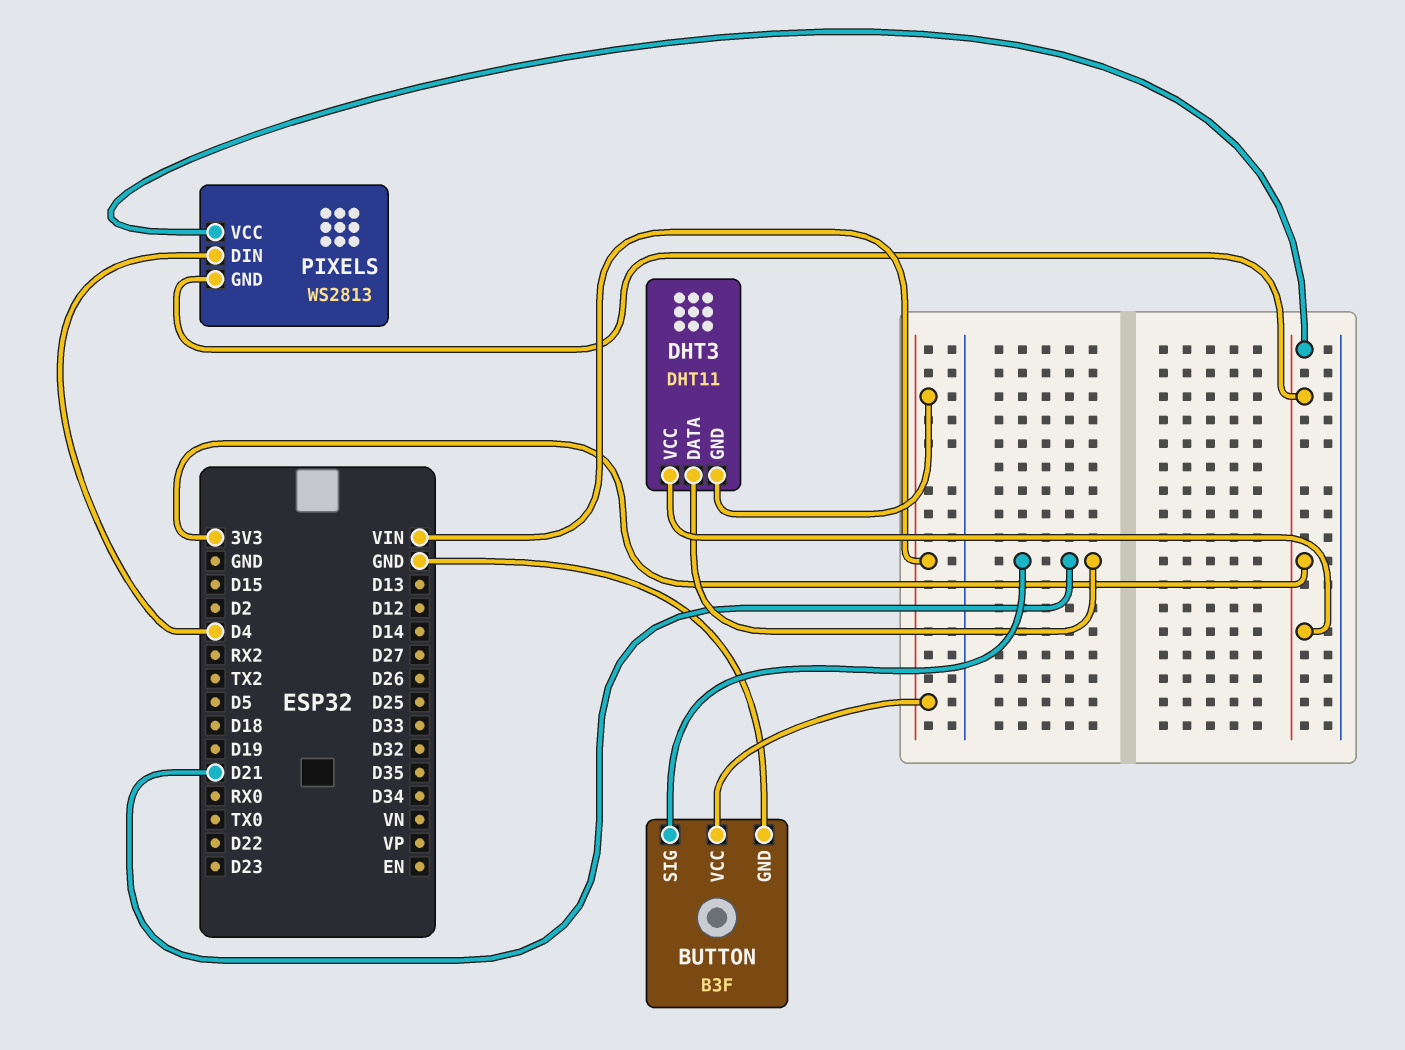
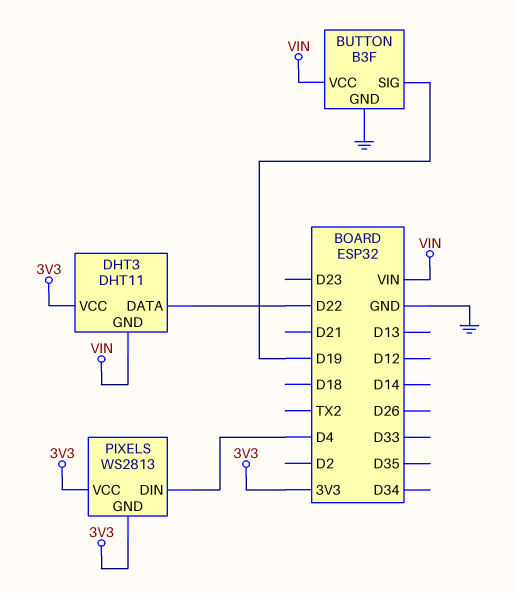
BUTTON pin SIG: D21 -> D19
DHT3 pin DATA: D21 -> D22

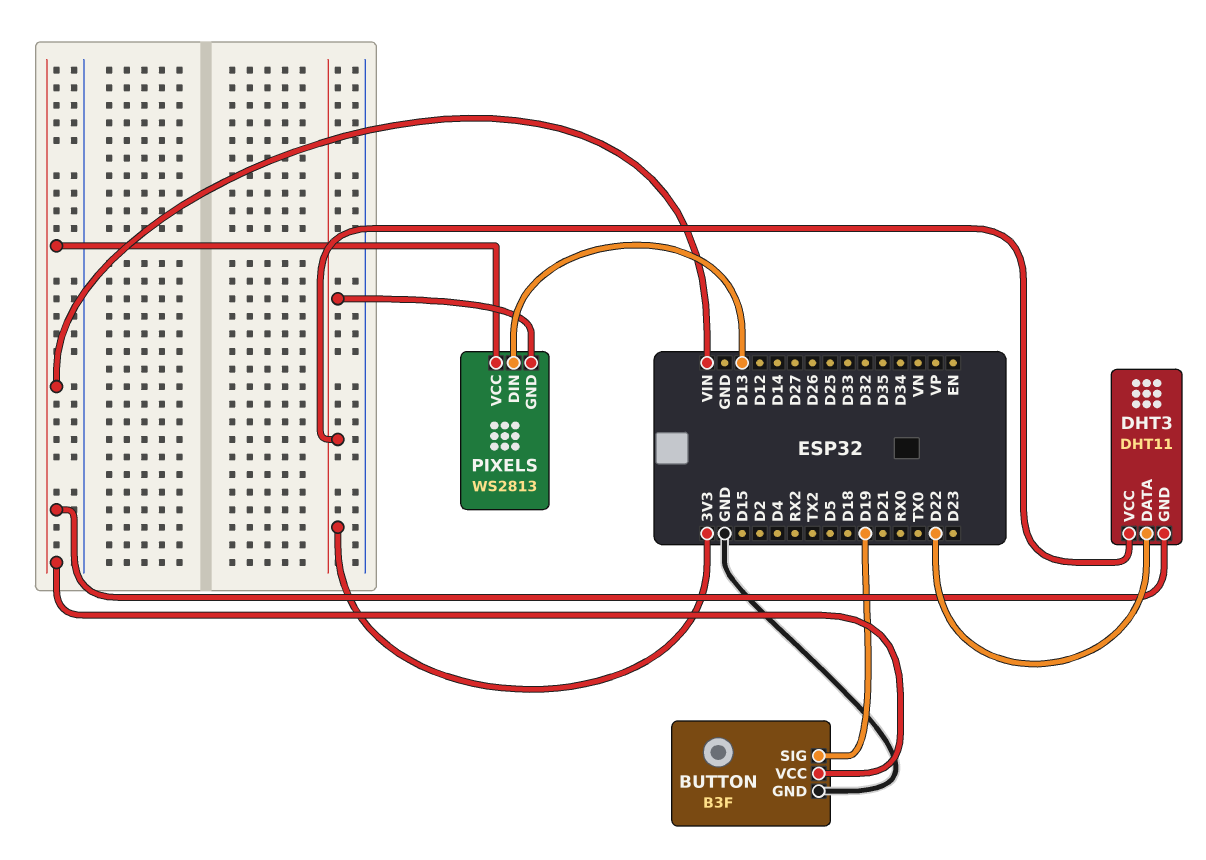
PIXELS pin DIN: D4 -> D13
PIXELS pin VCC: 3V3 -> VIN

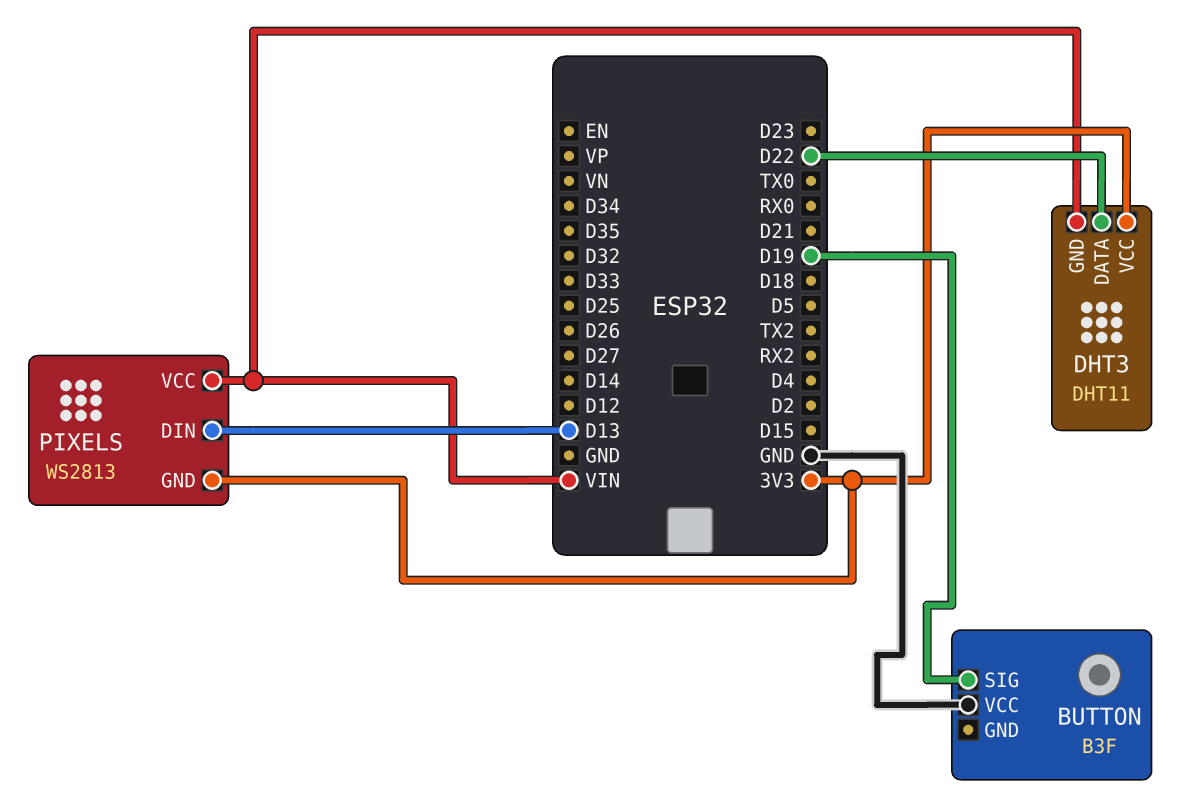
BUTTON pin GND: GND -> none
BUTTON pin VCC: VIN -> GND

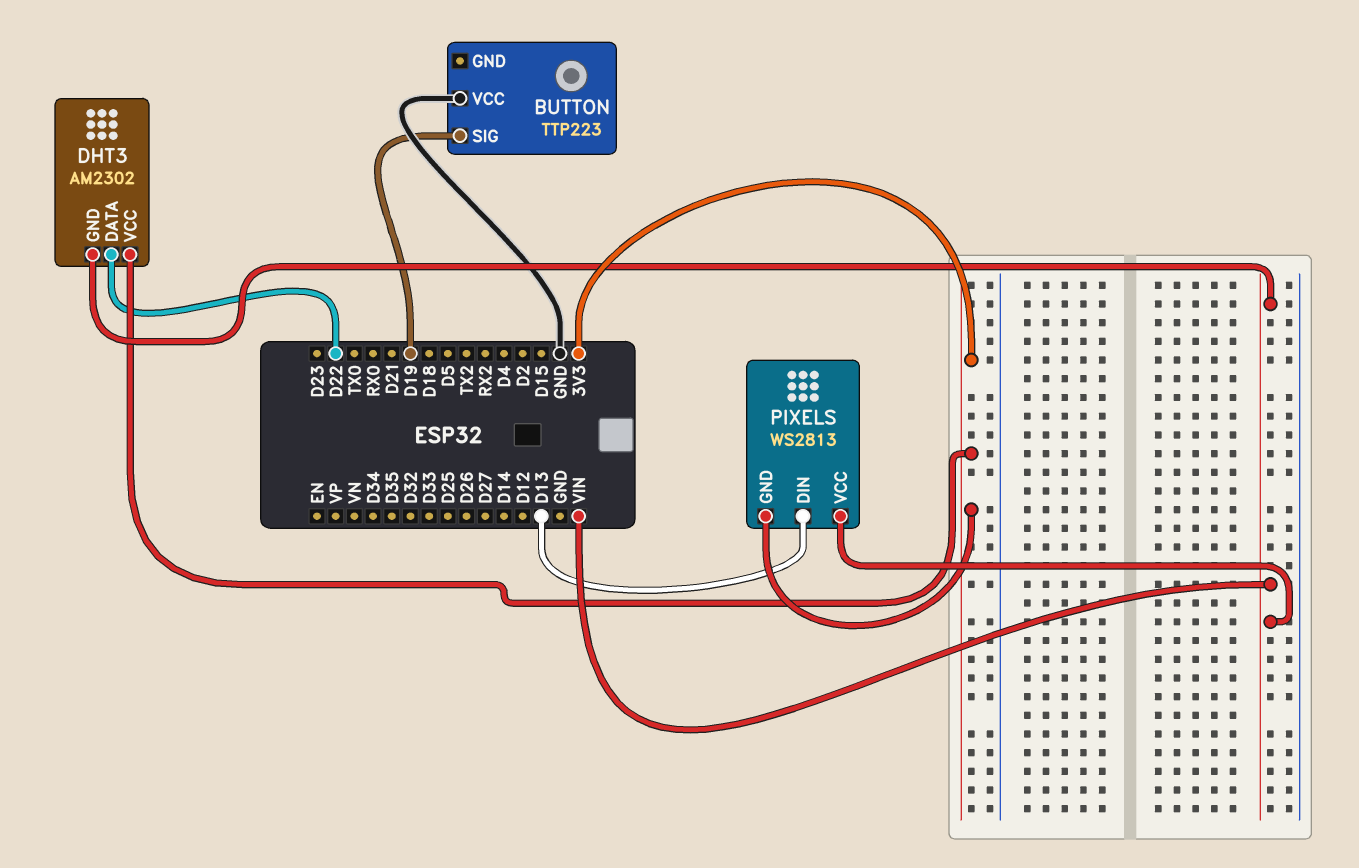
BUTTON: B3F -> TTP223
DHT3: DHT11 -> AM2302

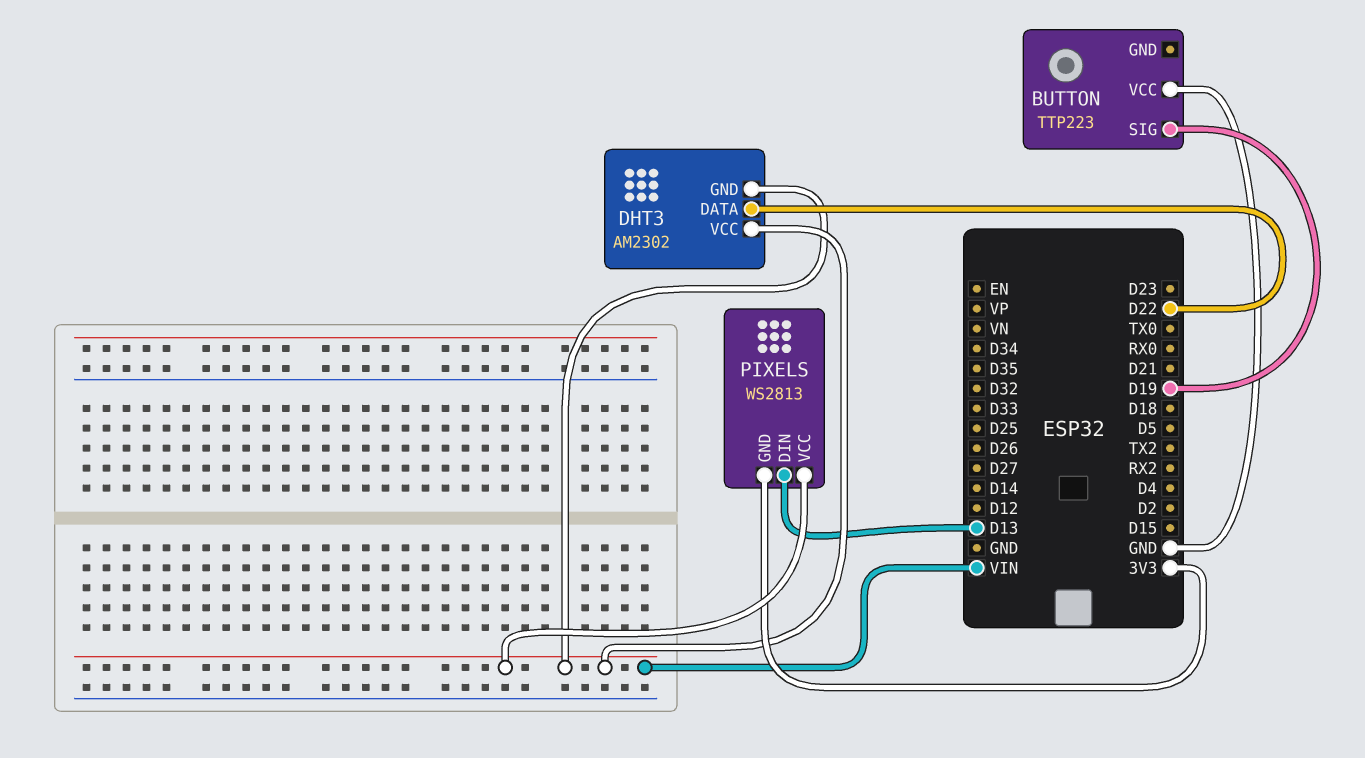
DHT3 pin VCC: 3V3 -> VIN

